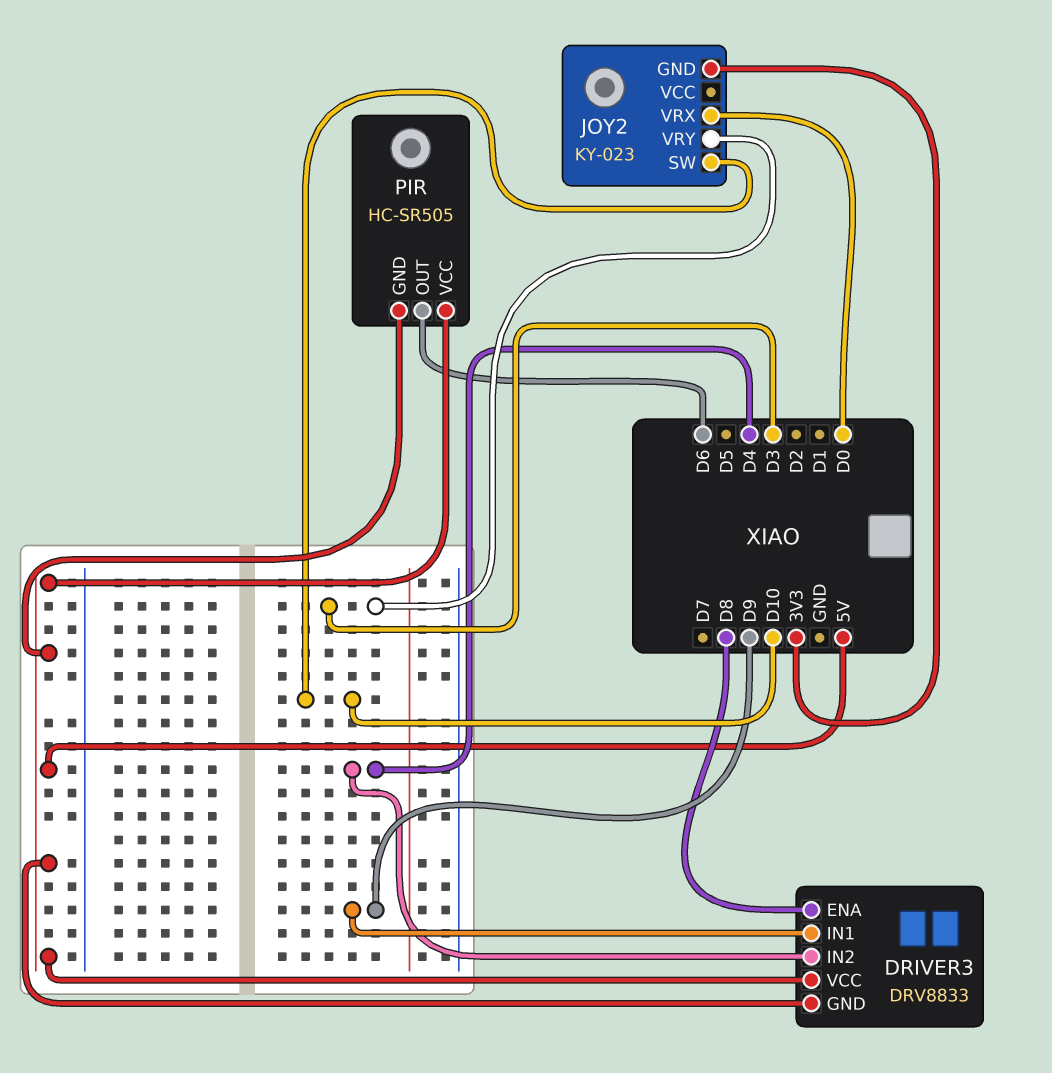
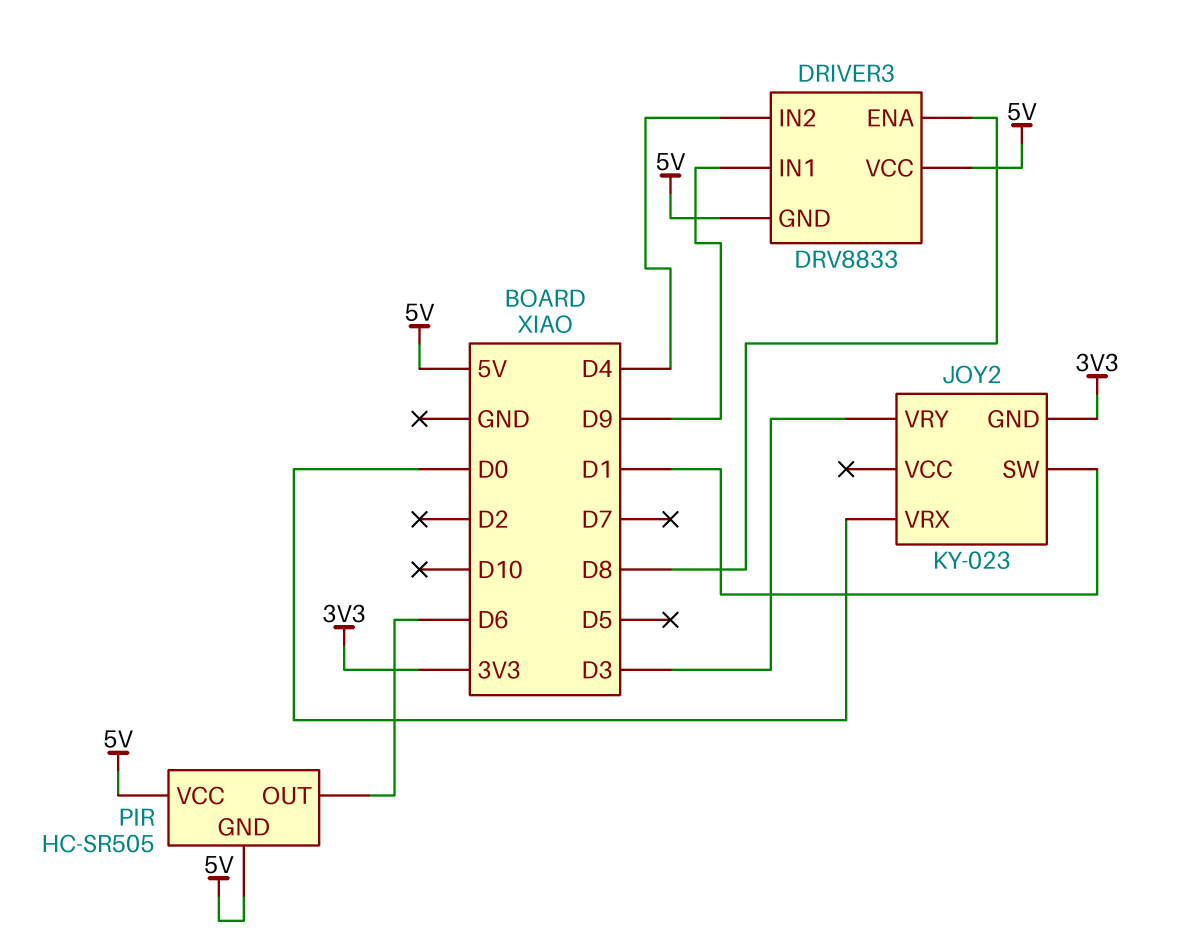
JOY2 pin SW: D10 -> D1

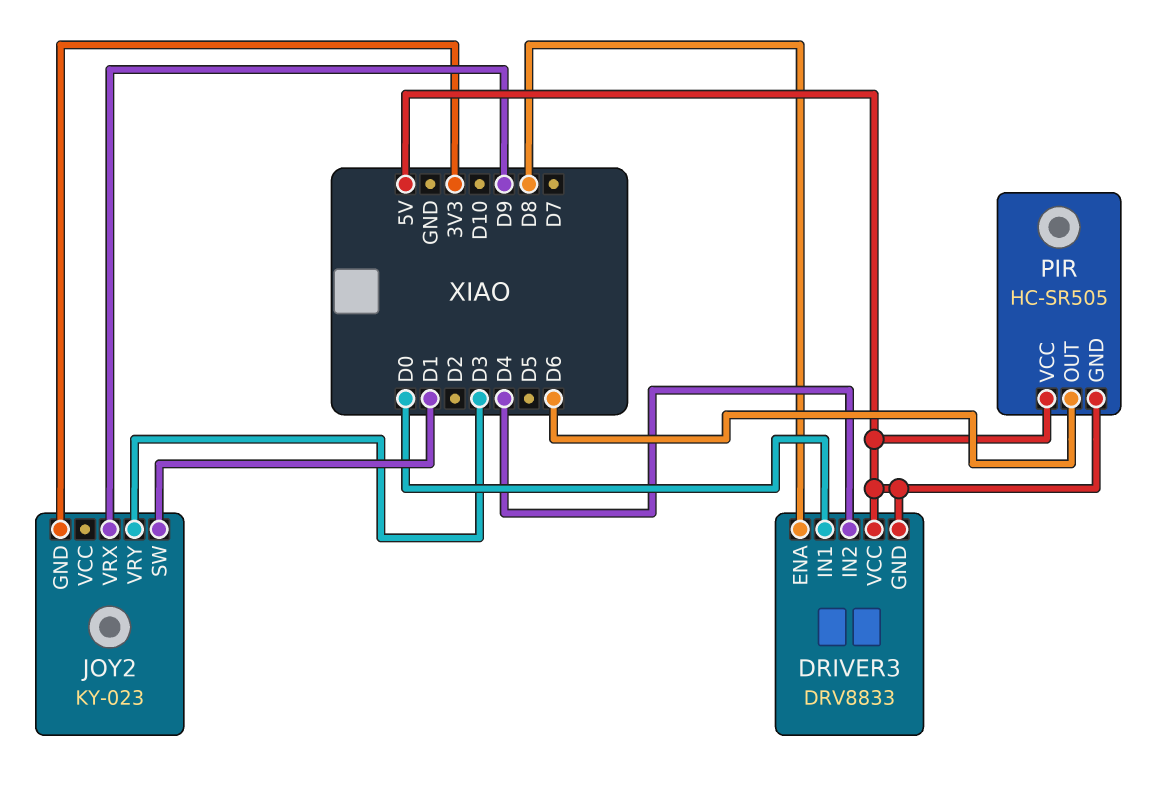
DRIVER3 pin IN1: D9 -> D0
JOY2 pin VRX: D0 -> D9

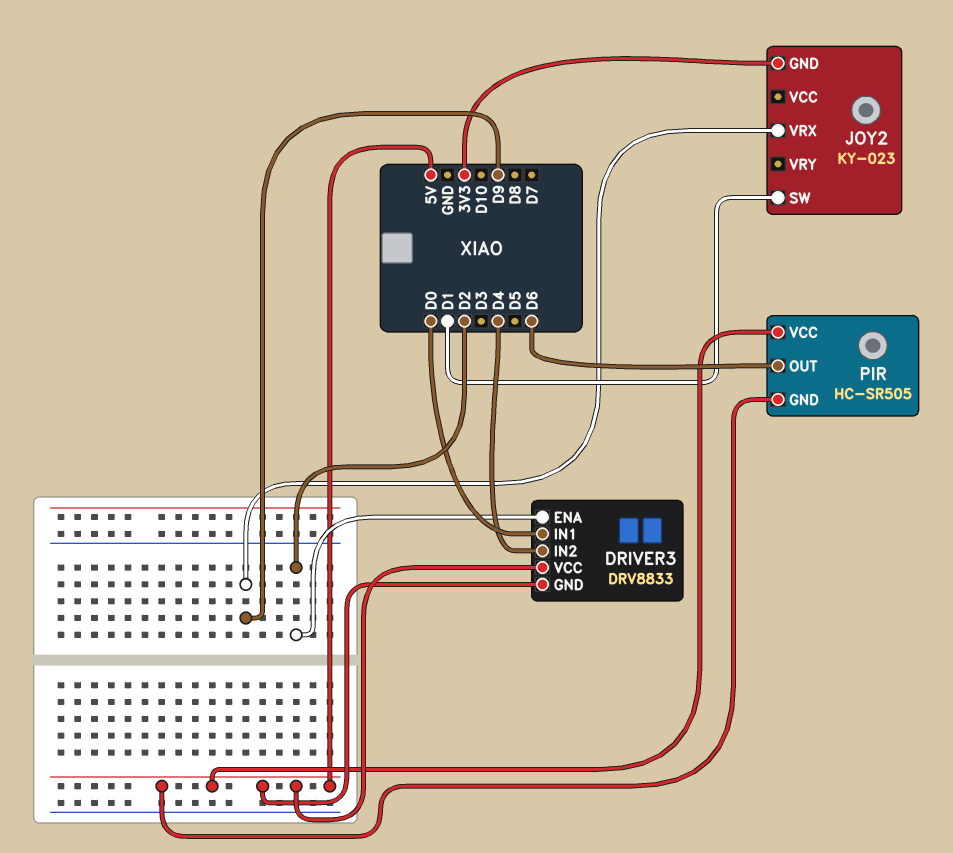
DRIVER3 pin ENA: D8 -> D2
JOY2 pin VRY: D3 -> none

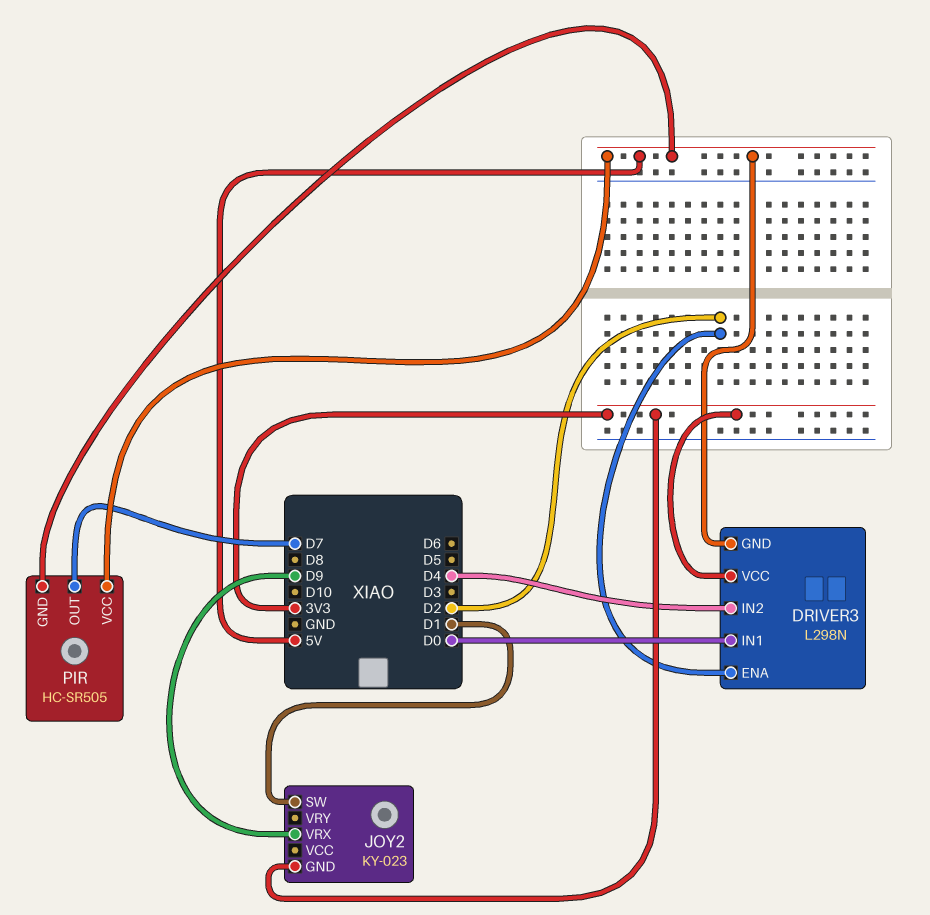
DRIVER3: DRV8833 -> L298N
DRIVER3 pin VCC: 5V -> 3V3
PIR pin OUT: D6 -> D7

